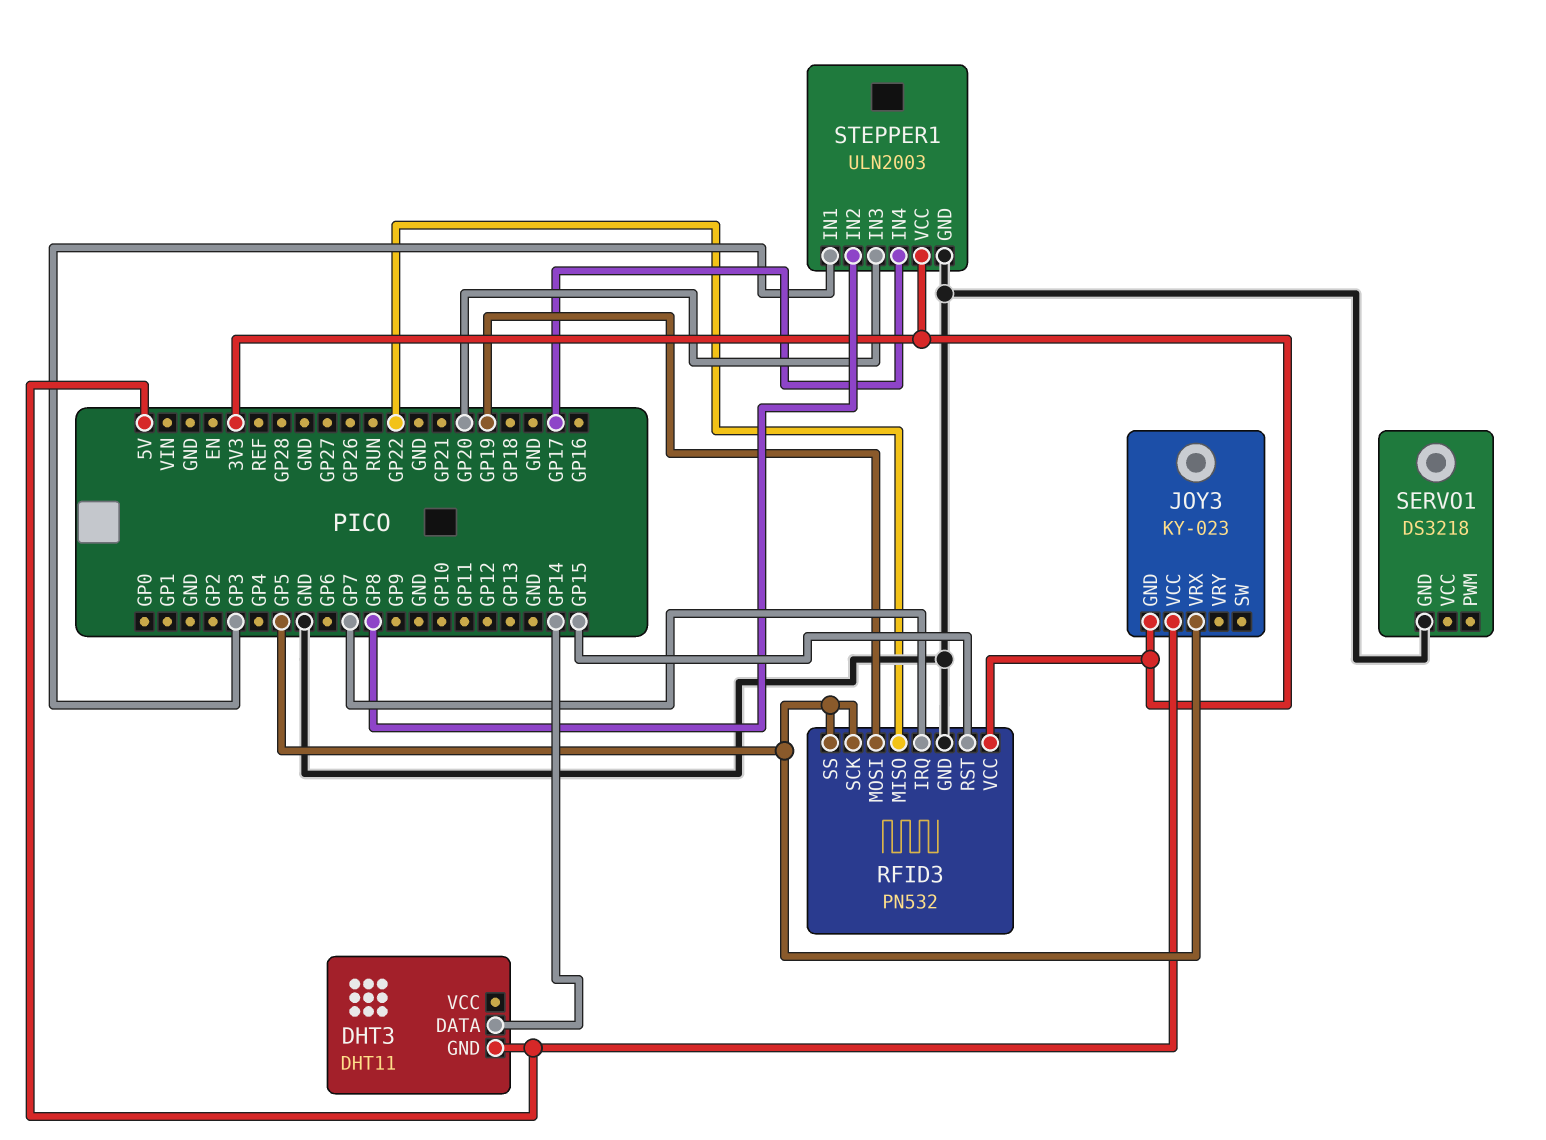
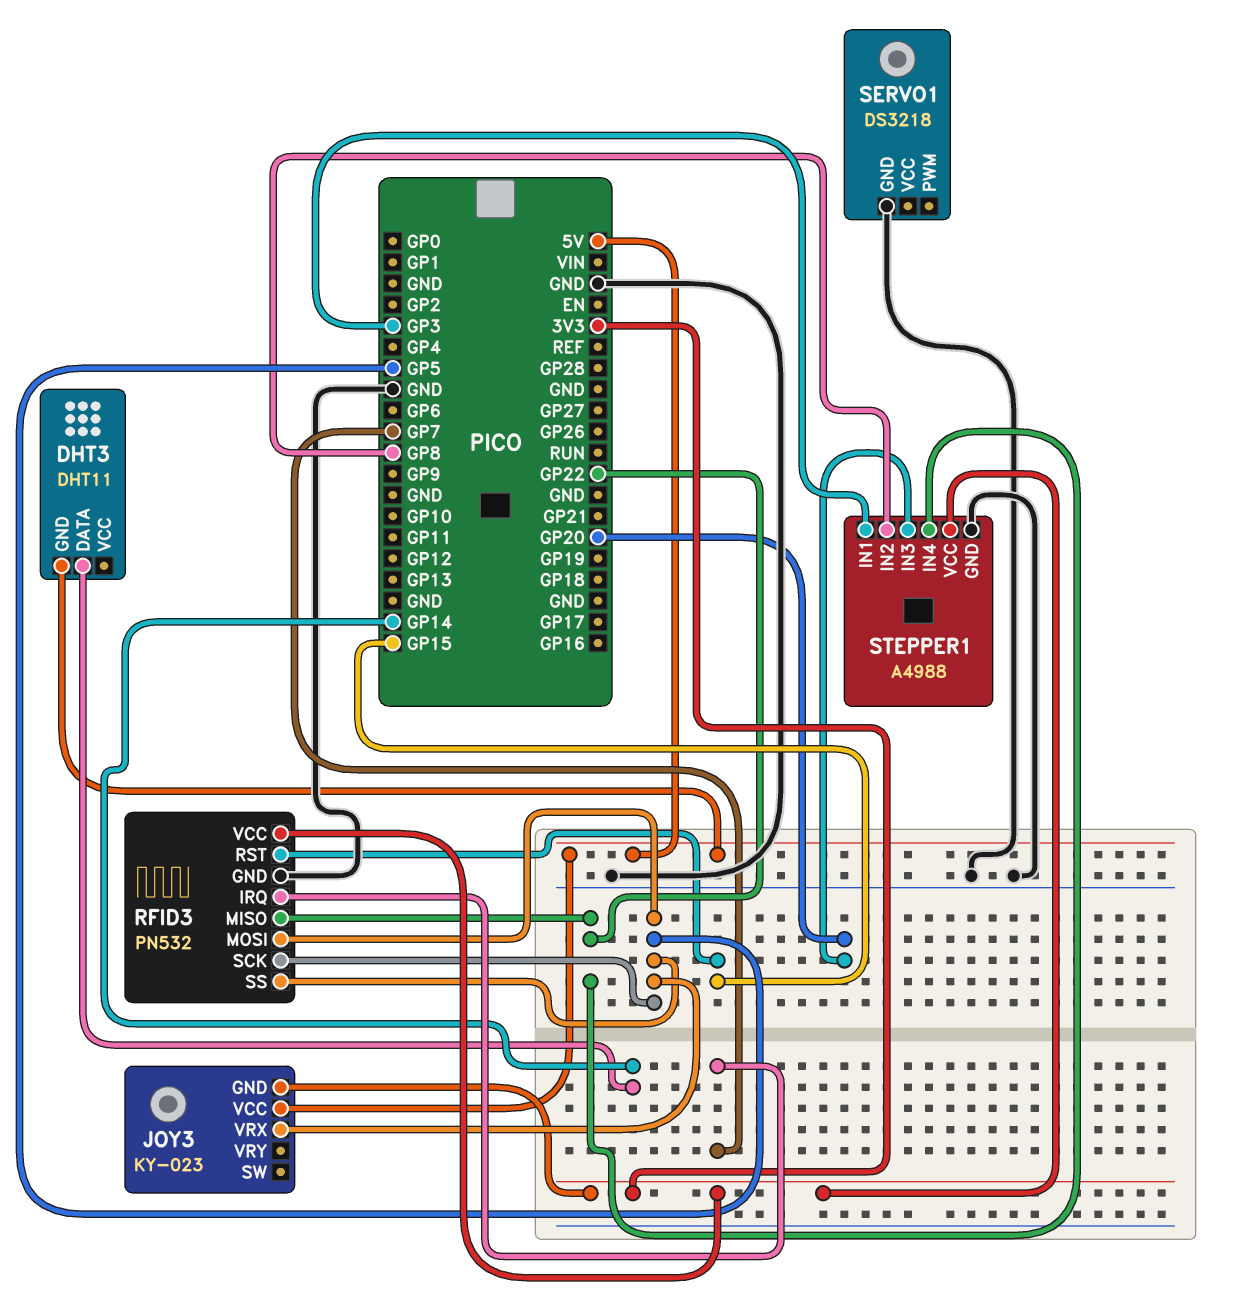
RFID3 pin MOSI: GP19 -> GP5
STEPPER1: ULN2003 -> A4988
STEPPER1 pin IN4: GP17 -> GP22

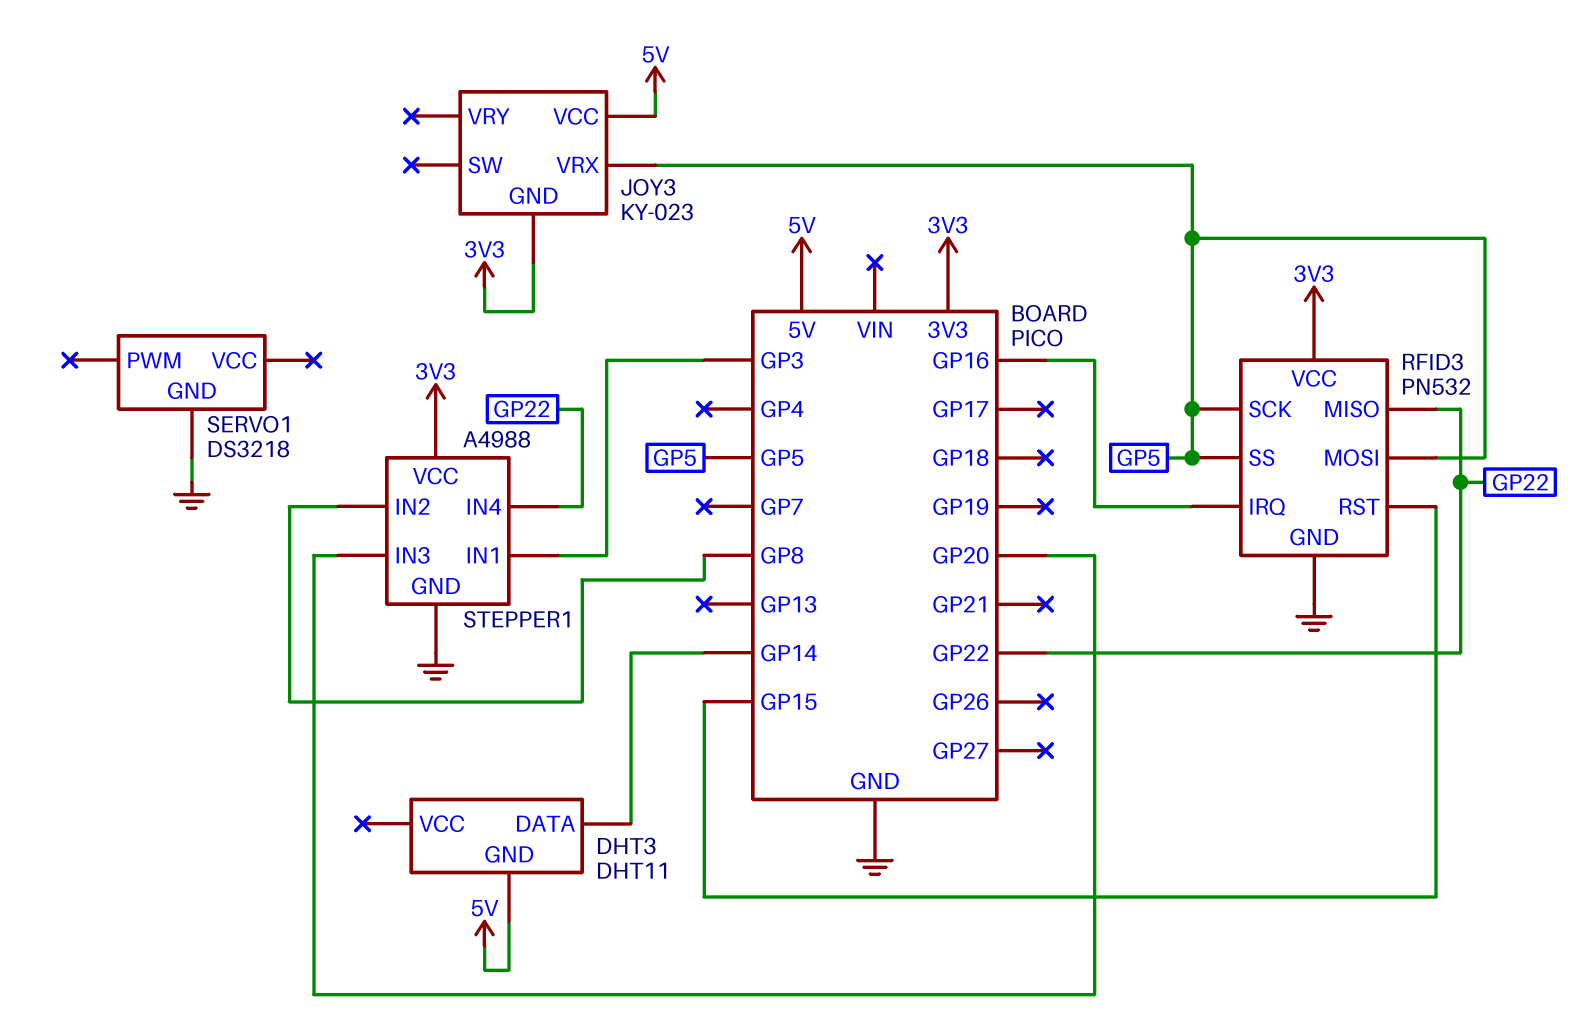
RFID3 pin IRQ: GP7 -> GP16

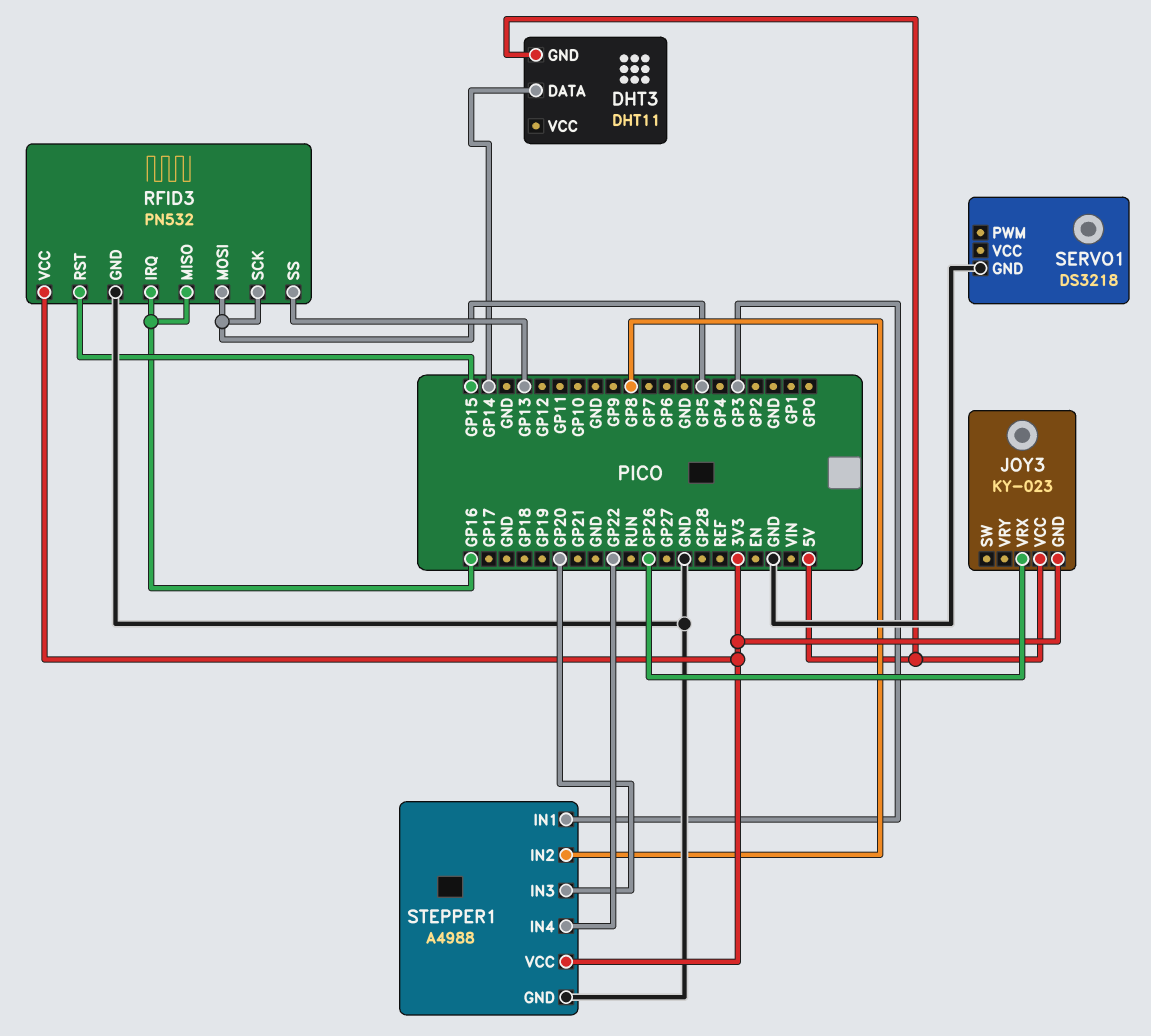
JOY3 pin VRX: GP5 -> GP26
RFID3 pin MISO: GP22 -> GP16
RFID3 pin SS: GP5 -> GP13

